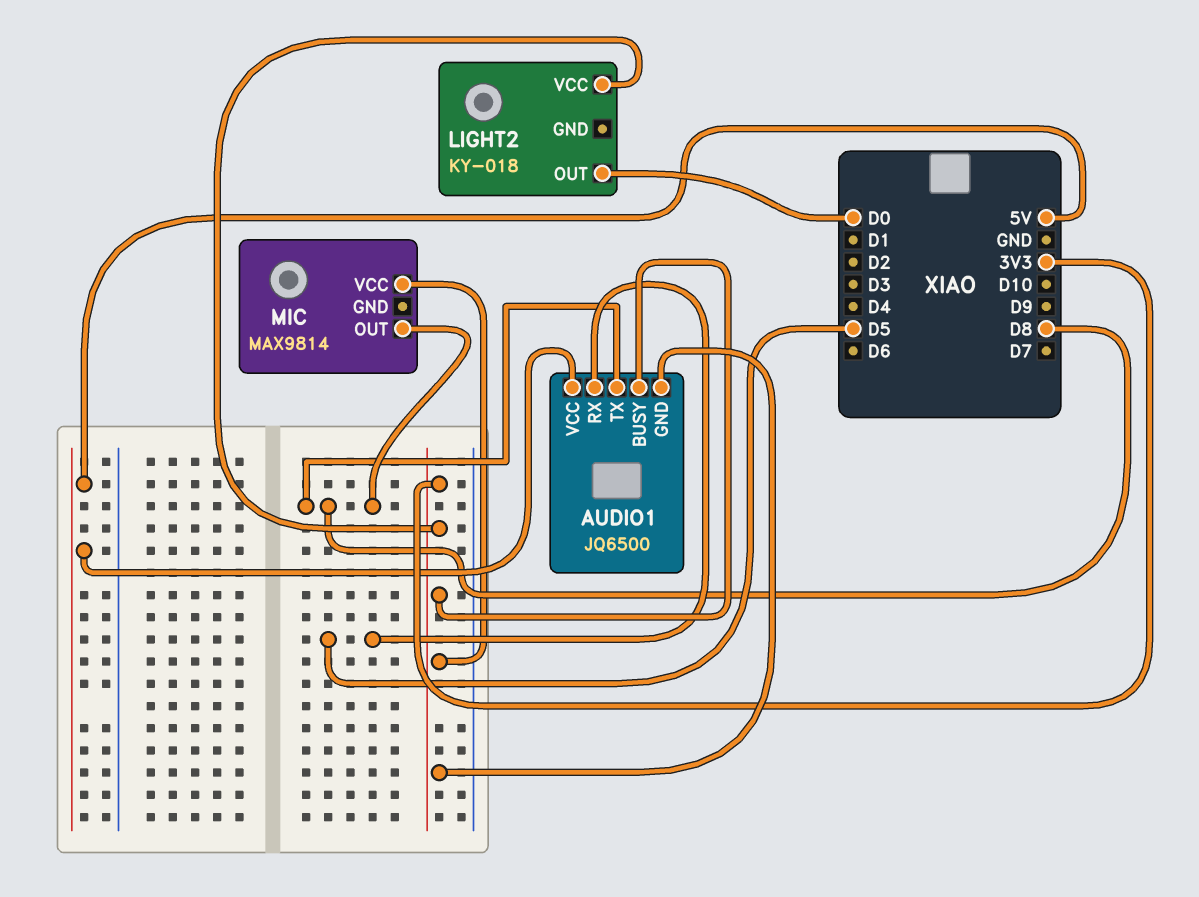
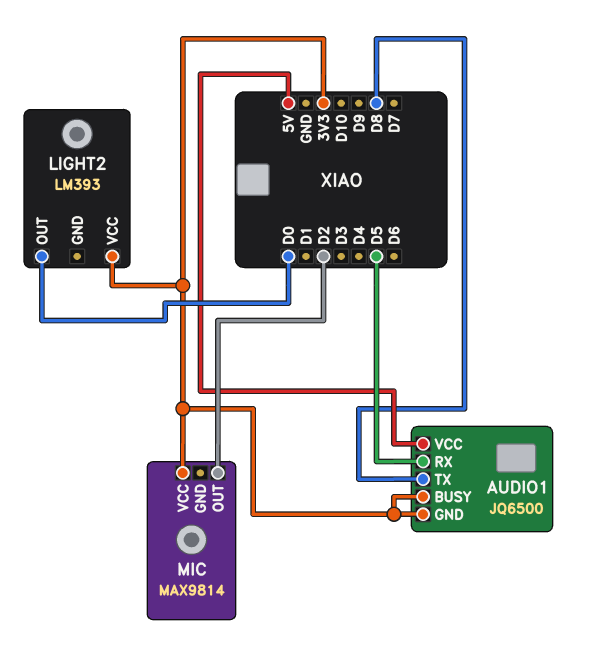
LIGHT2: KY-018 -> LM393
MIC pin OUT: D8 -> D2

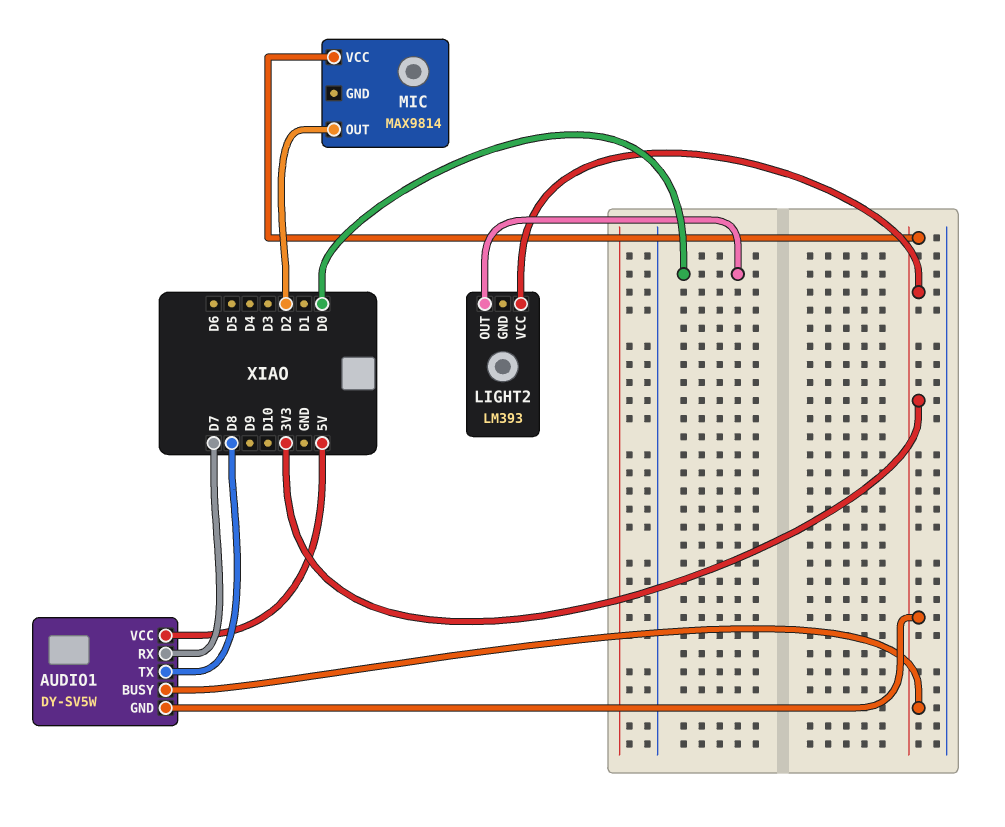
AUDIO1: JQ6500 -> DY-SV5W
AUDIO1 pin RX: D5 -> D7

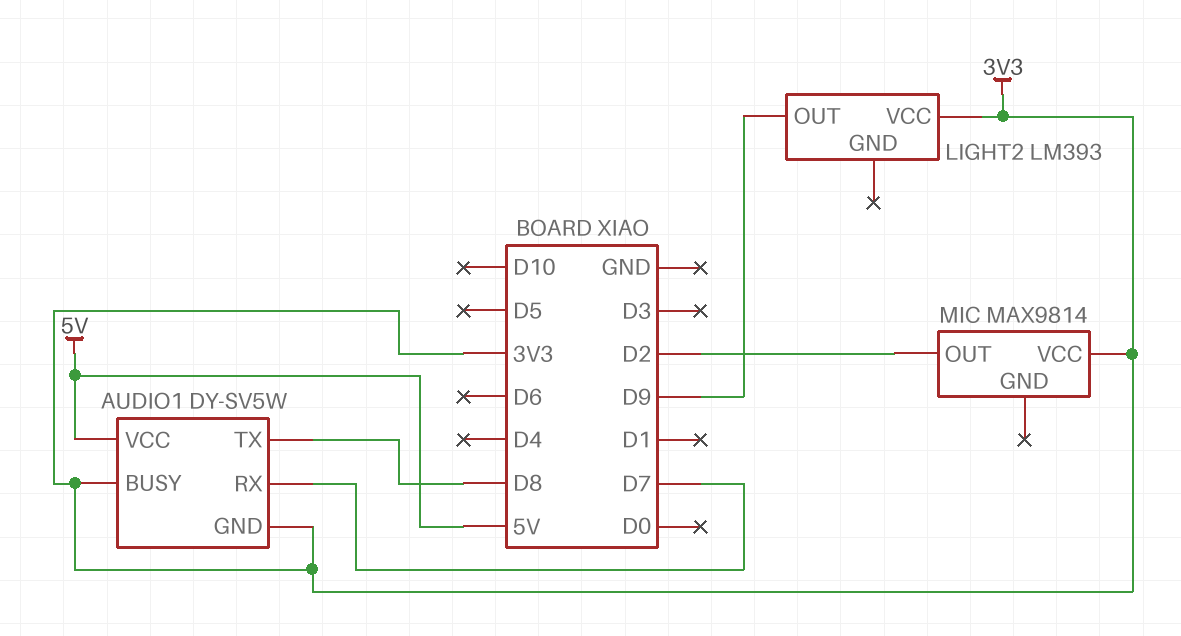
LIGHT2 pin OUT: D0 -> D9

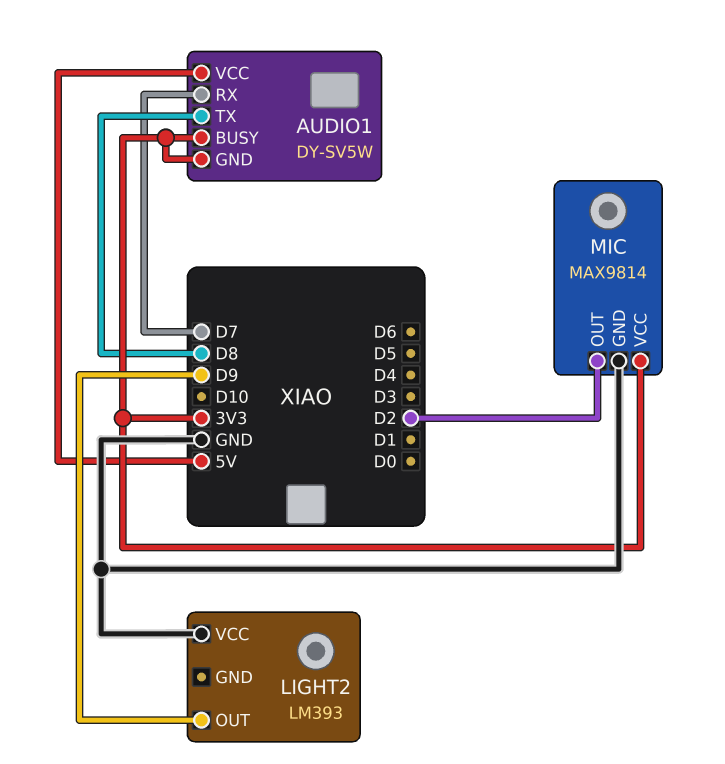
LIGHT2 pin VCC: 3V3 -> GND
MIC pin GND: none -> GND

